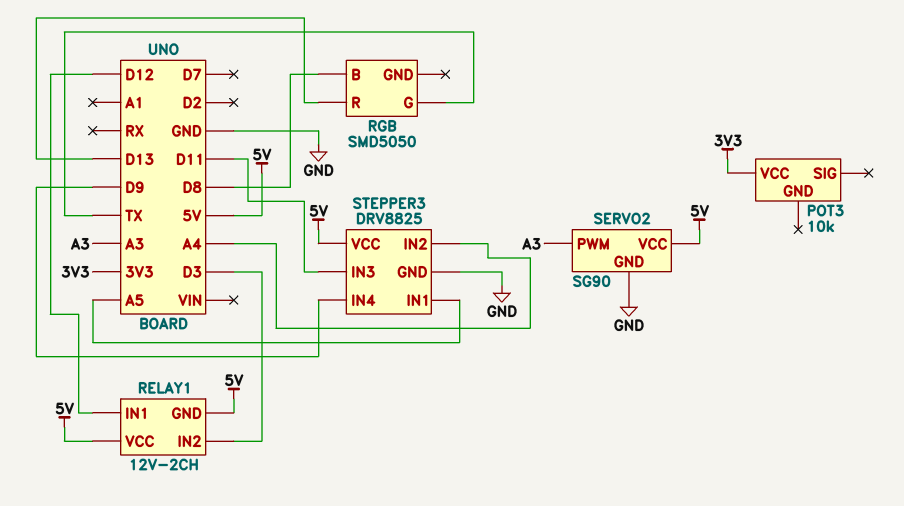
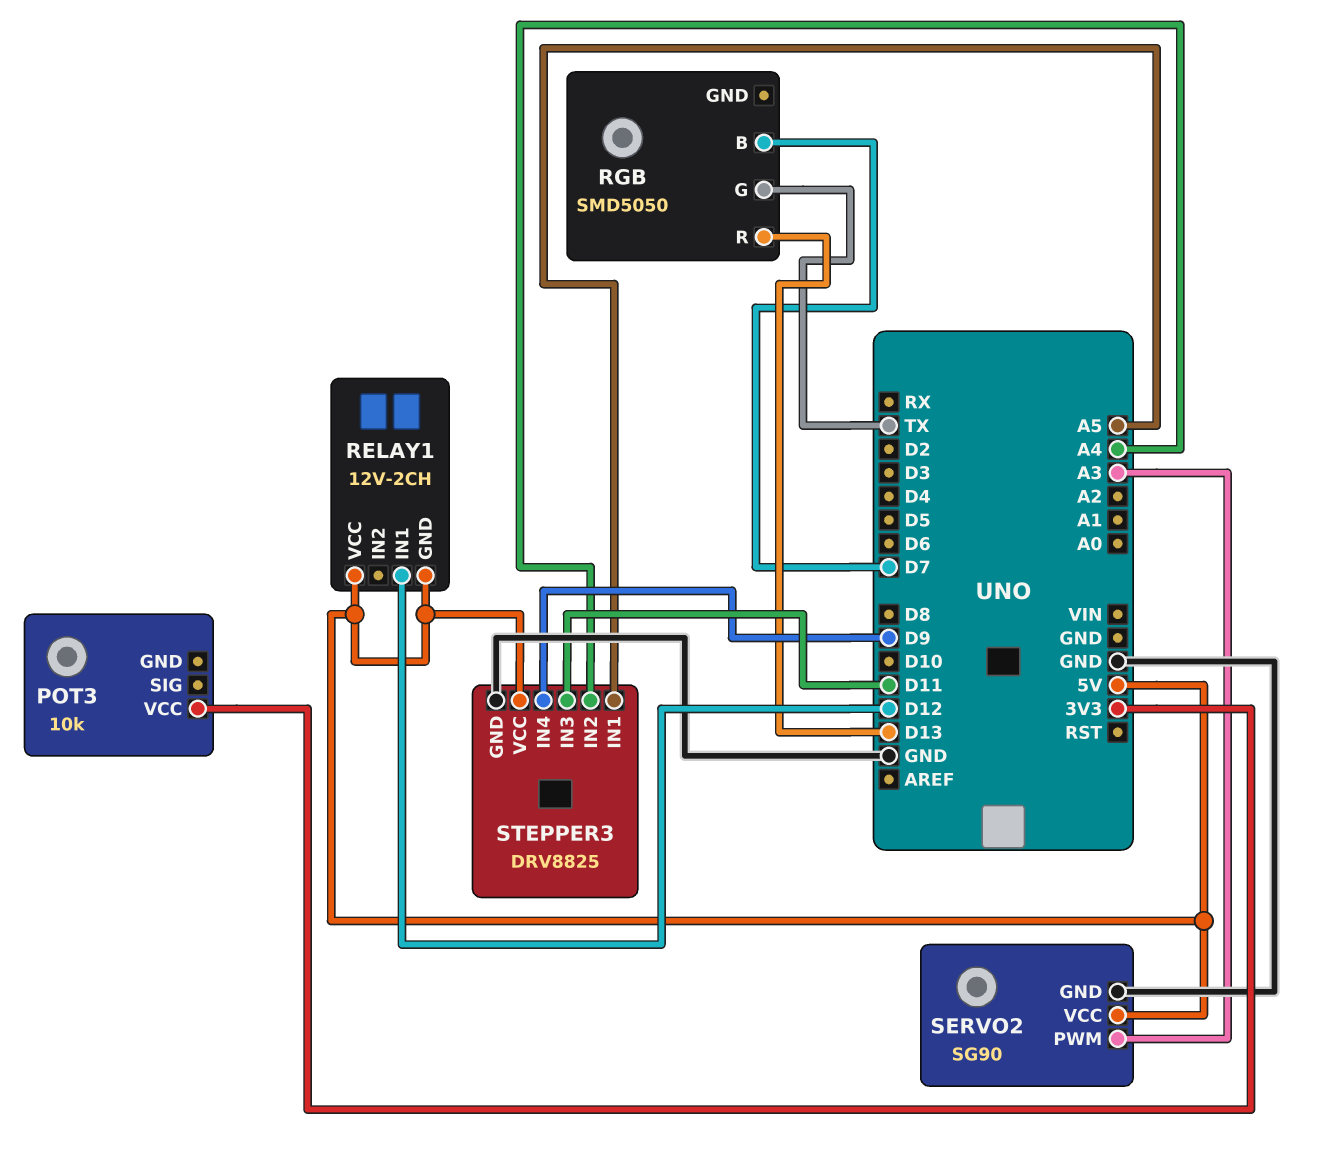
RELAY1 pin IN2: D3 -> none
RGB pin B: D8 -> D7

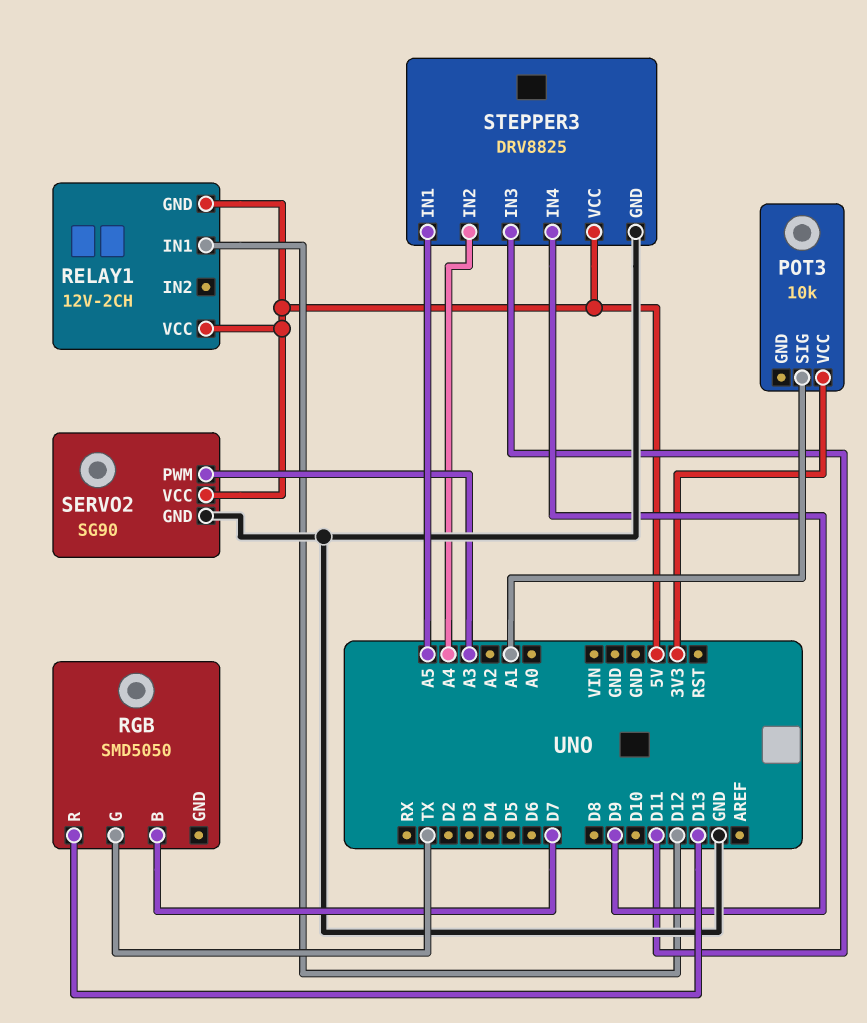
POT3 pin SIG: none -> A1

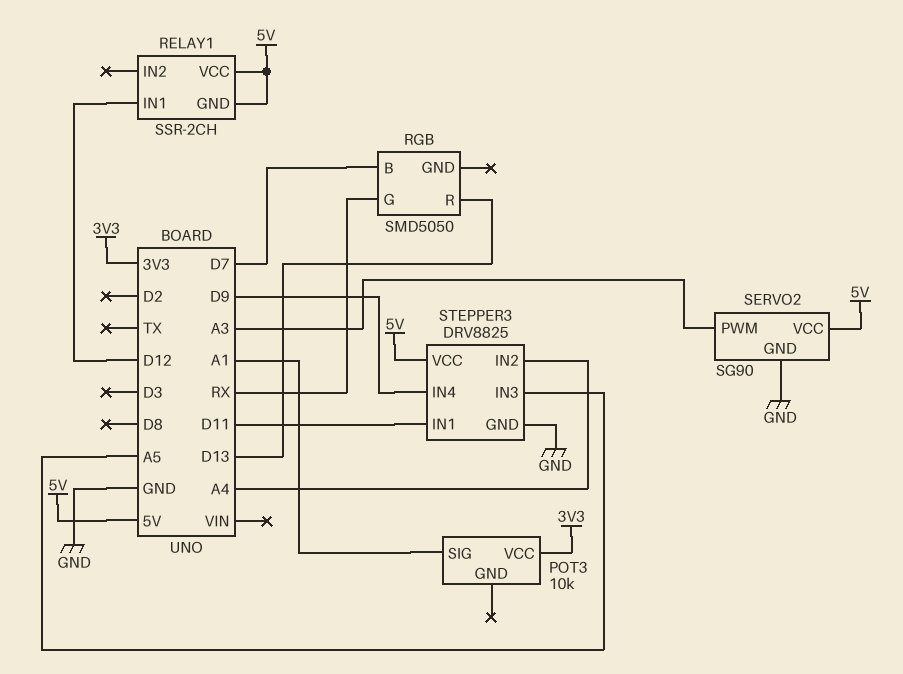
RELAY1: 12V-2CH -> SSR-2CH
RGB pin G: TX -> RX
STEPPER3 pin IN1: A5 -> D11
STEPPER3 pin IN3: D11 -> A5

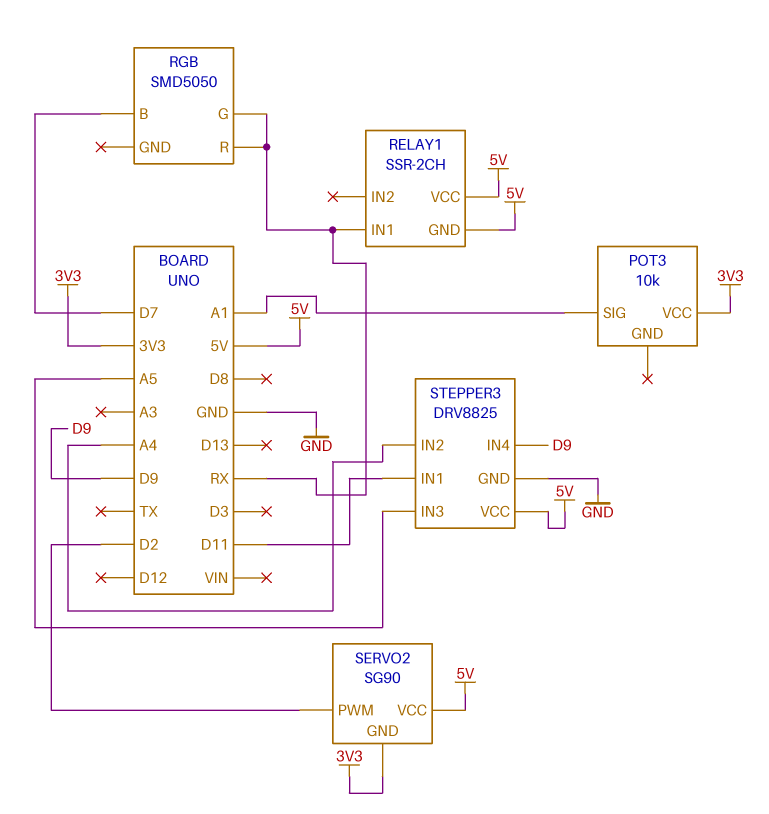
RELAY1 pin IN1: D12 -> RX
RGB pin R: D13 -> RX
SERVO2 pin GND: GND -> 3V3
SERVO2 pin PWM: A3 -> D2

